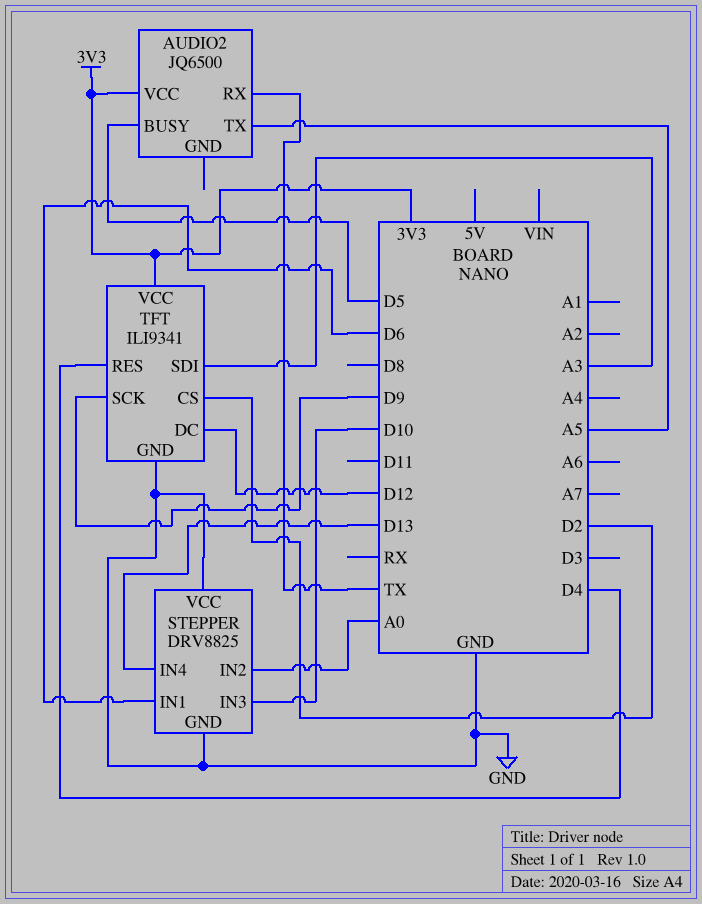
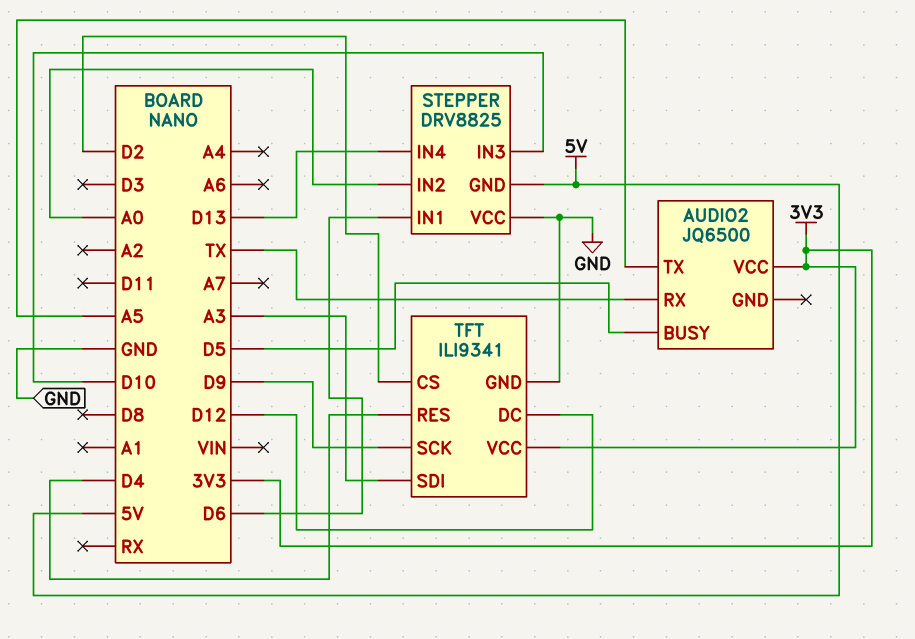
STEPPER pin GND: GND -> 5V

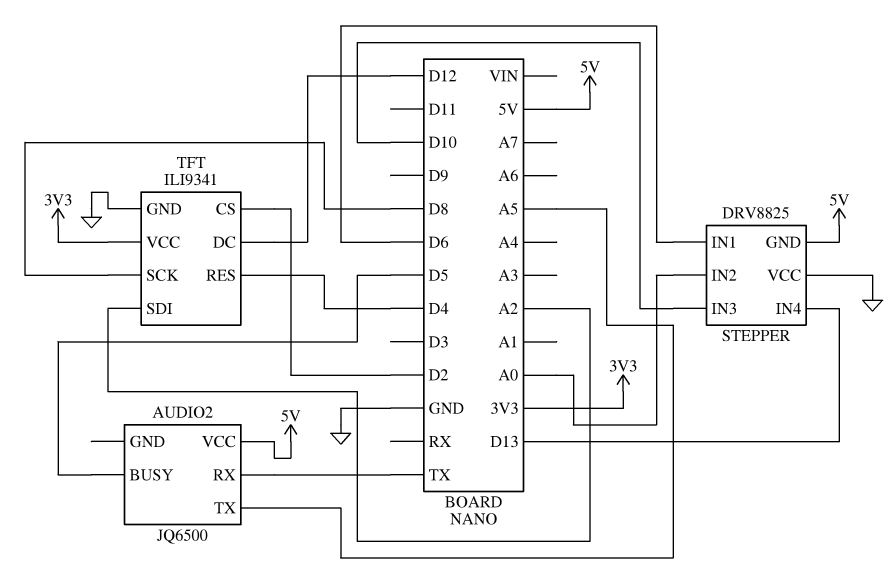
AUDIO2 pin VCC: 3V3 -> 5V
TFT pin SCK: D9 -> D8
TFT pin SDI: A3 -> A2

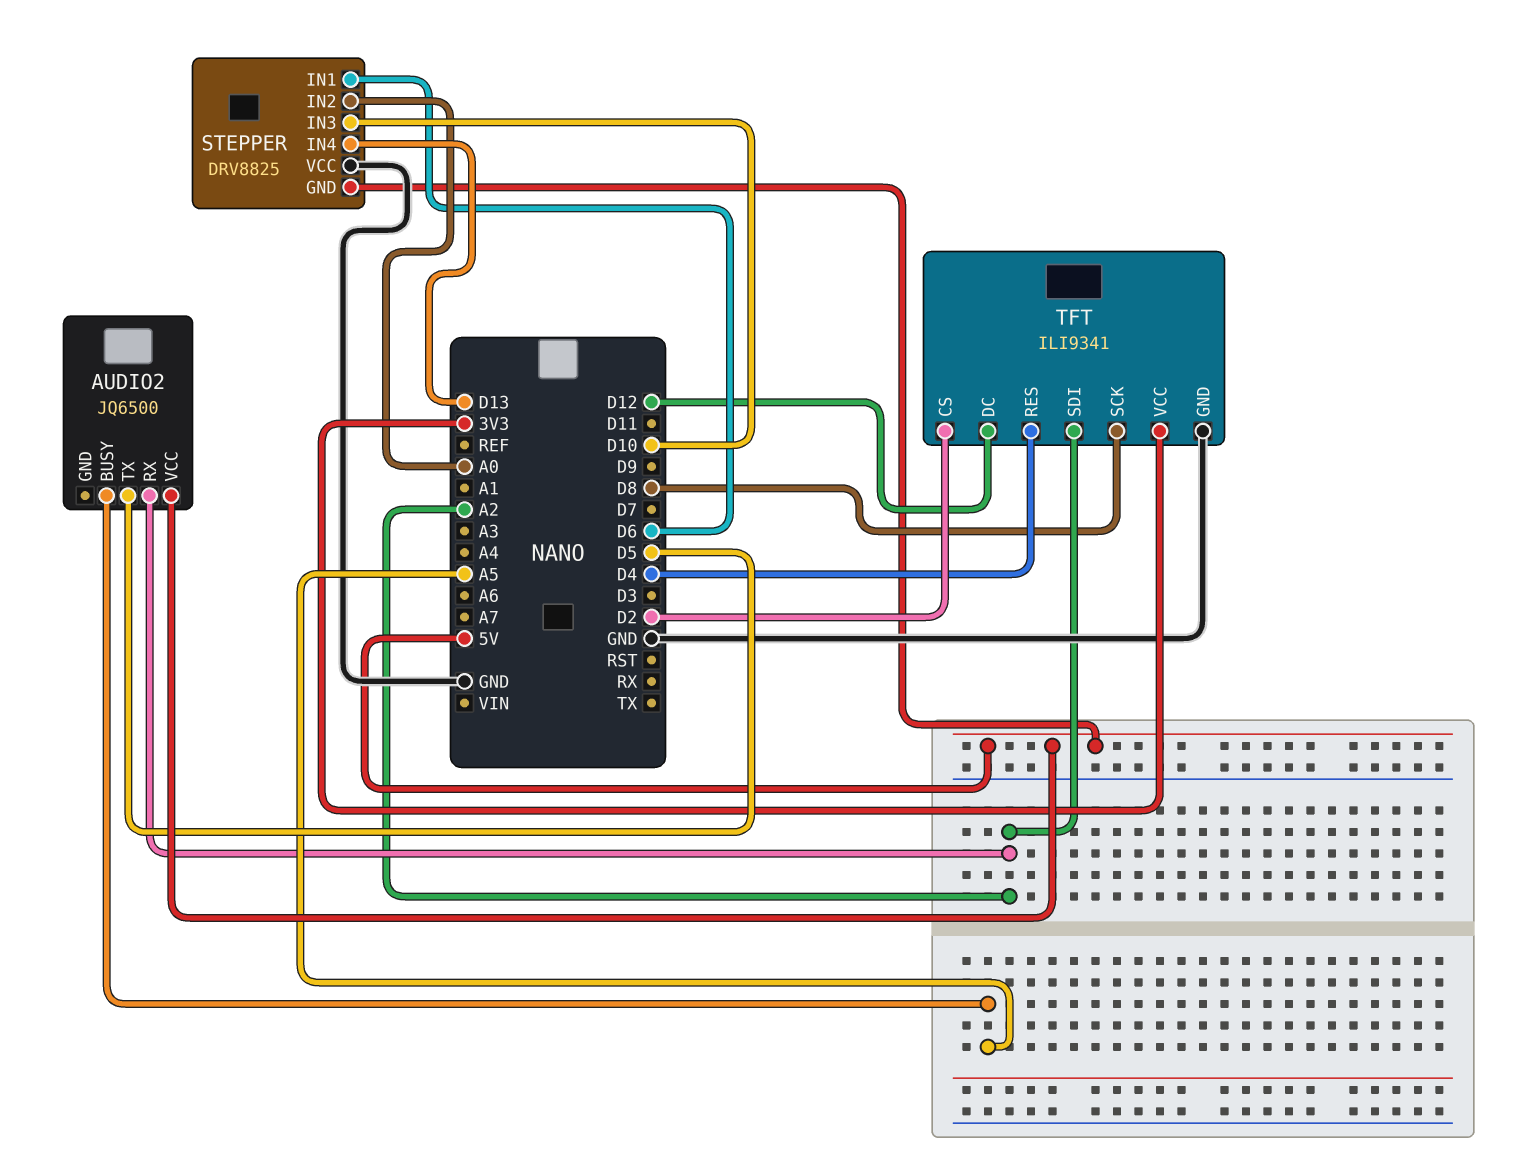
AUDIO2 pin BUSY: D5 -> A5
AUDIO2 pin RX: TX -> A2
AUDIO2 pin TX: A5 -> D5

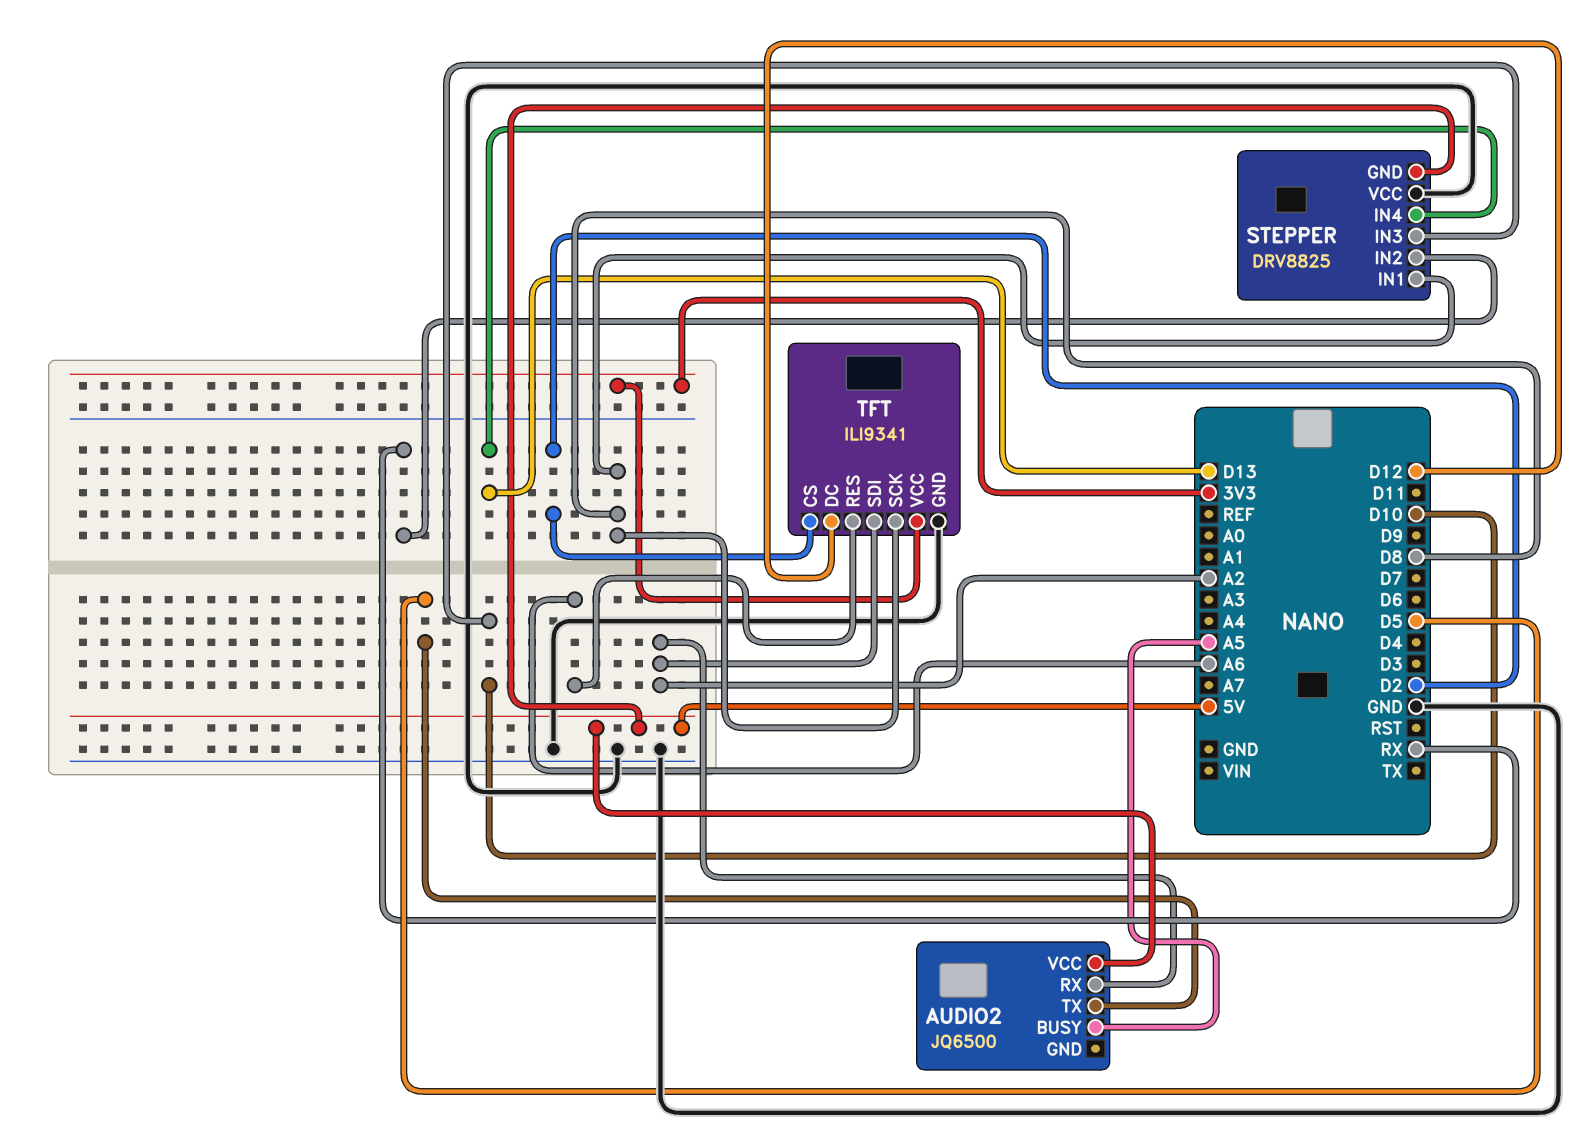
STEPPER pin IN1: D6 -> D8
STEPPER pin IN2: A0 -> RX
TFT pin RES: D4 -> A6

